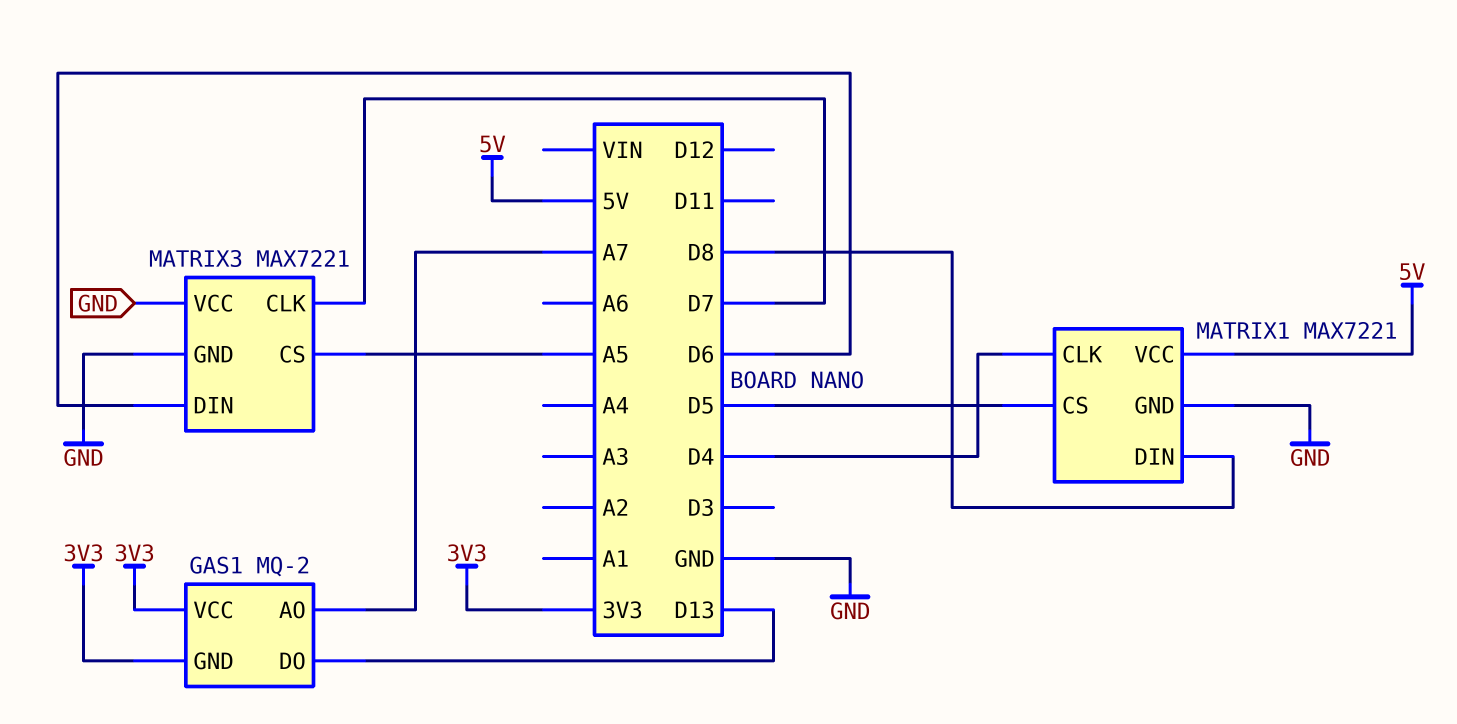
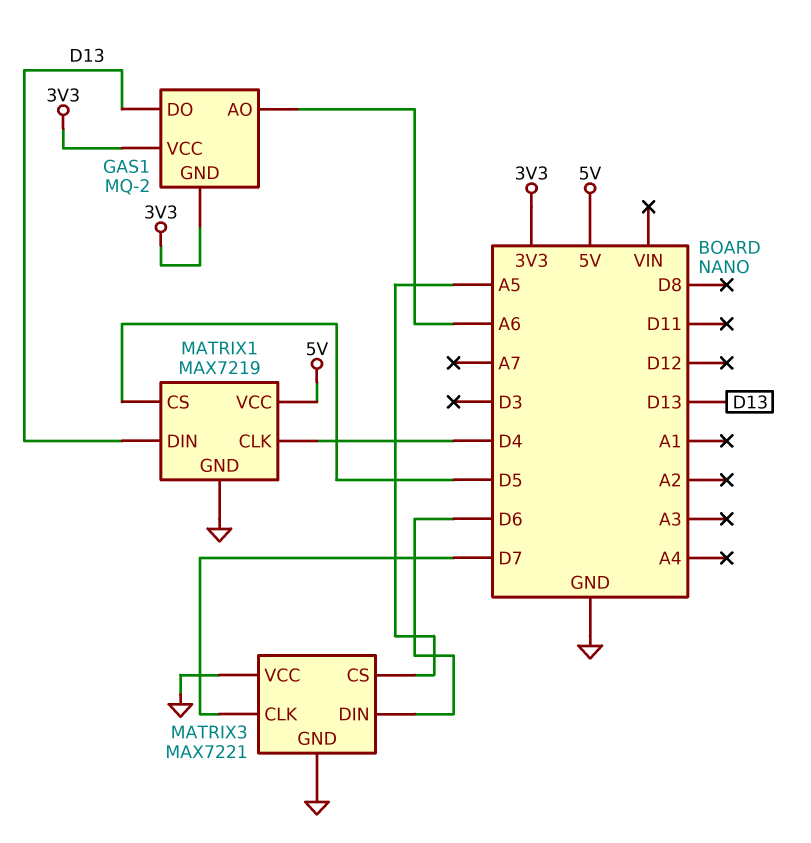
GAS1 pin AO: A7 -> A6
MATRIX1: MAX7221 -> MAX7219
MATRIX1 pin DIN: D8 -> D13

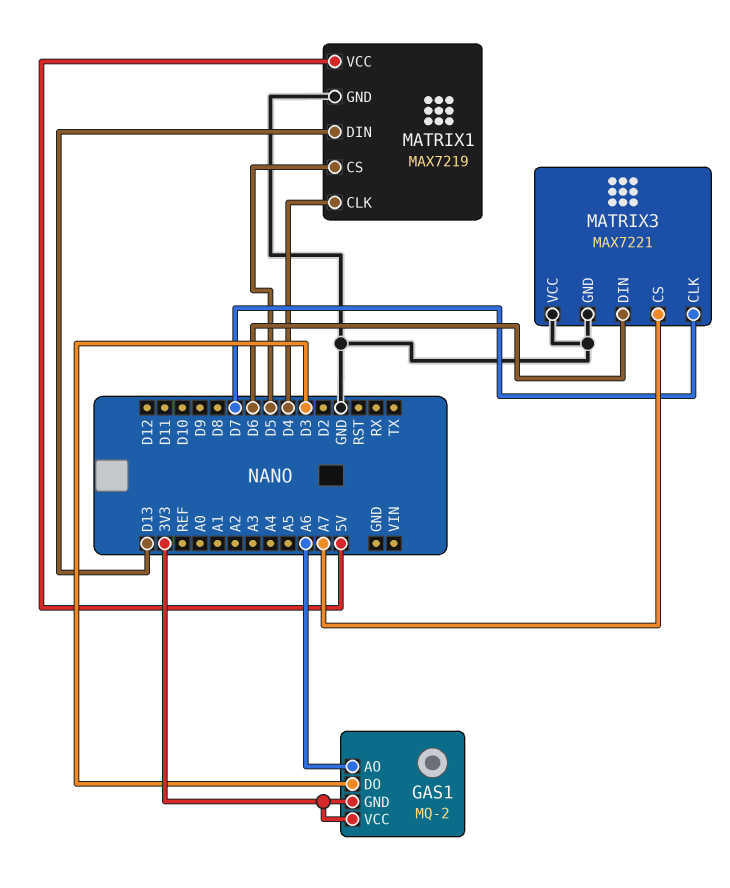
GAS1 pin DO: D13 -> D3
MATRIX3 pin CS: A5 -> A7

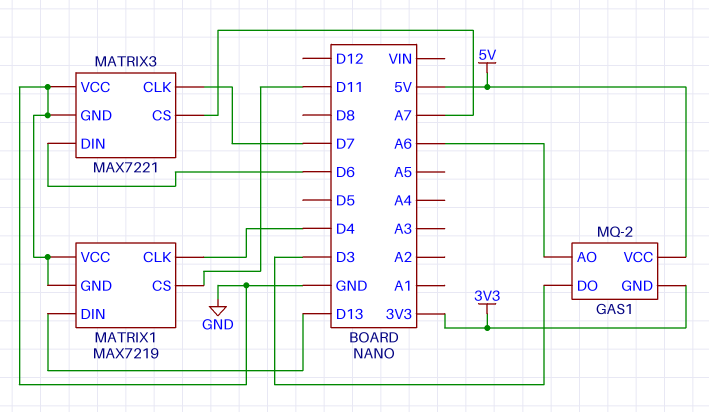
GAS1 pin VCC: 3V3 -> 5V
MATRIX1 pin CS: D5 -> D11
MATRIX1 pin VCC: 5V -> GND

